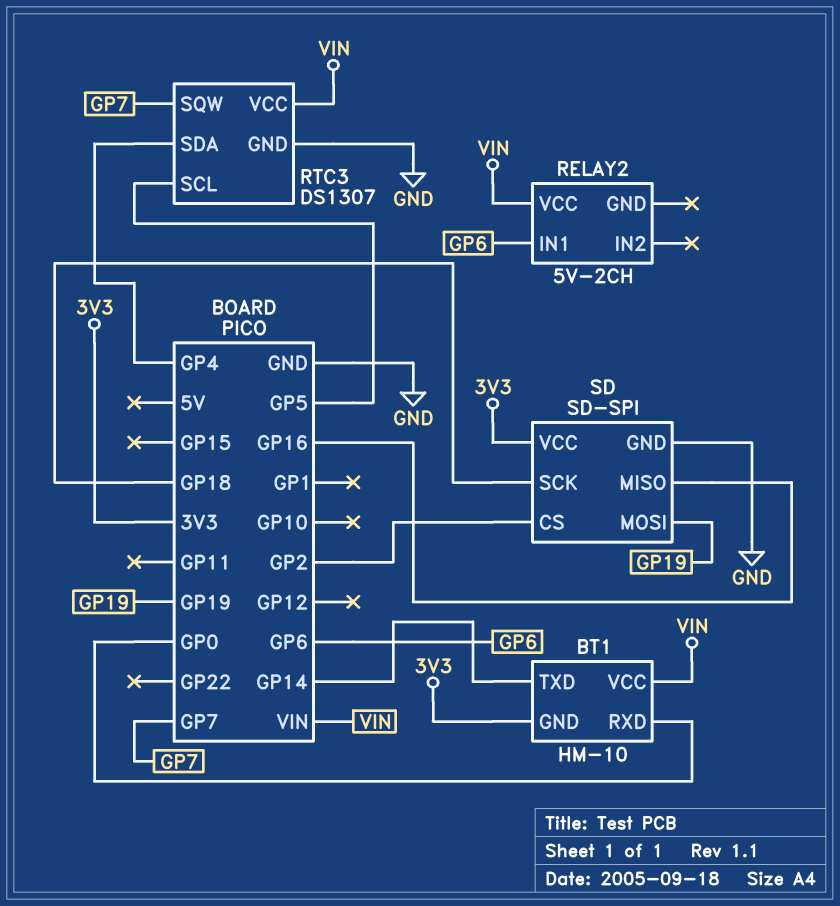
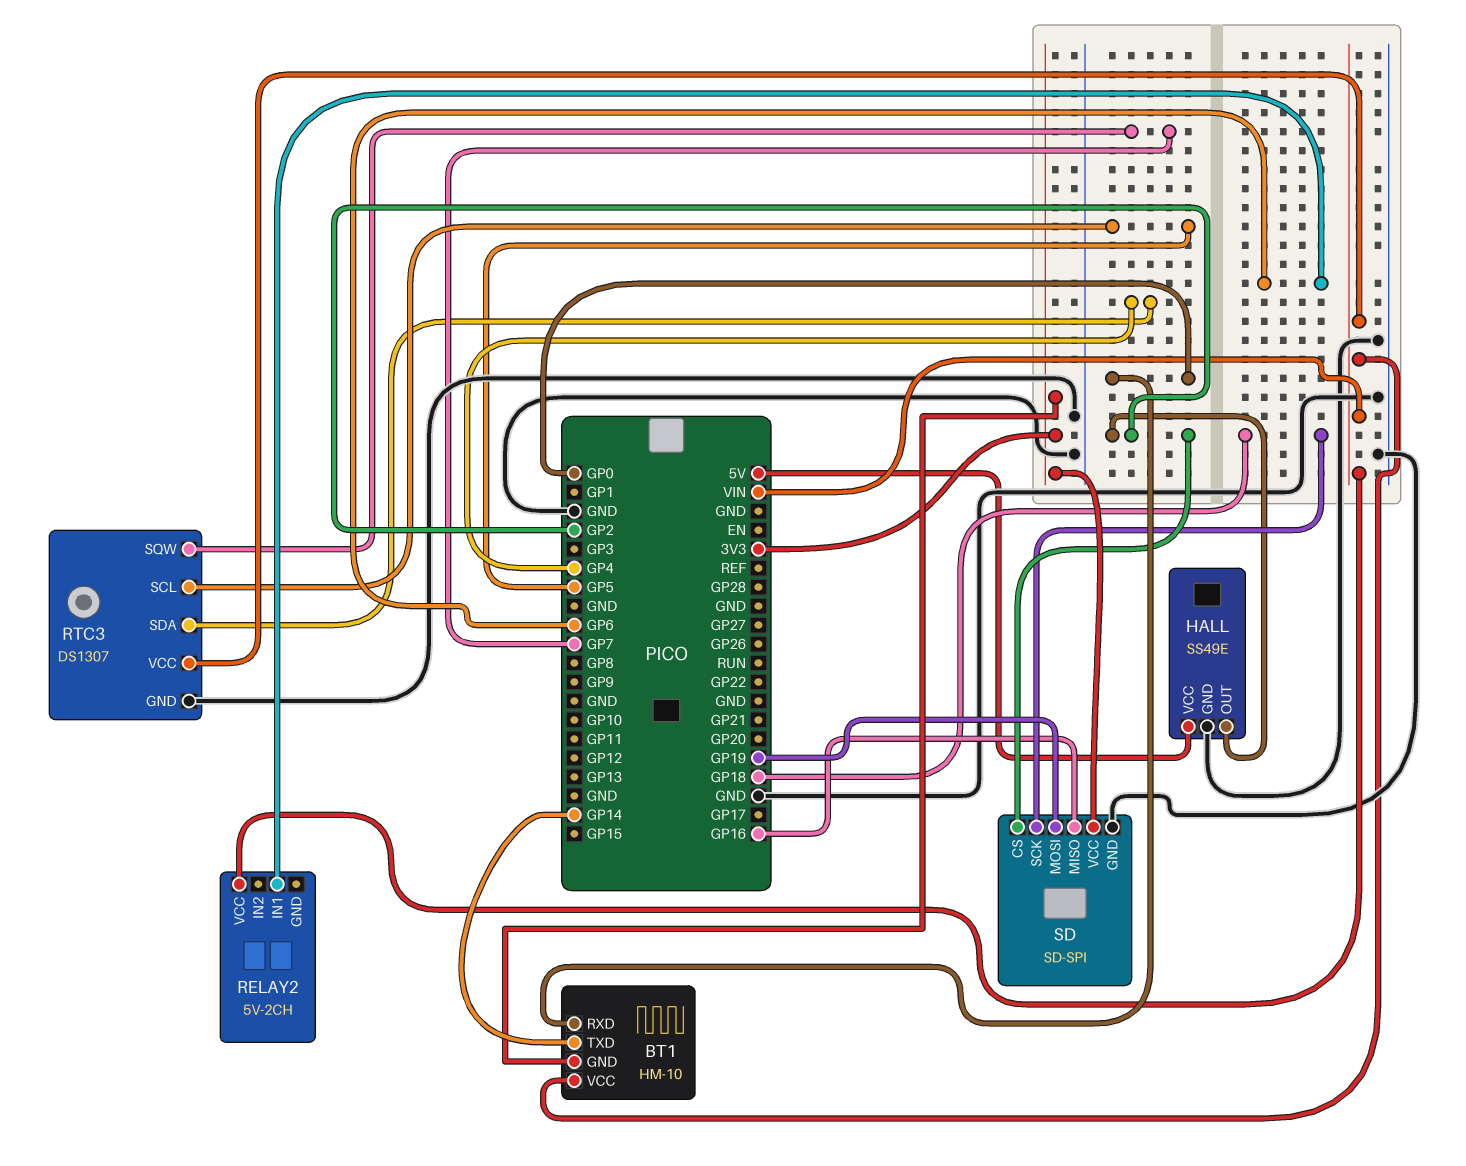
HALL: none -> SS49E
HALL pin GND: none -> GND
HALL pin OUT: none -> GP2
HALL pin VCC: none -> 5V

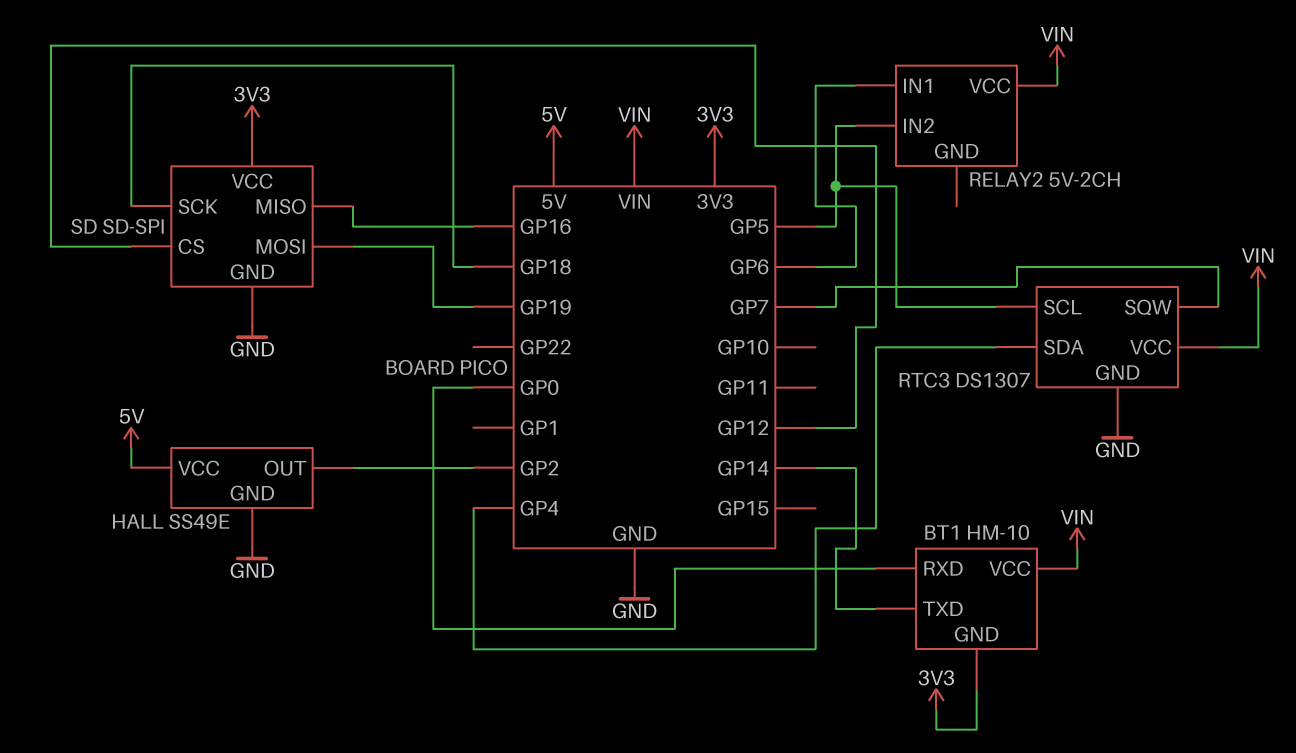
RELAY2 pin IN2: none -> GP5
SD pin CS: GP2 -> GP12

